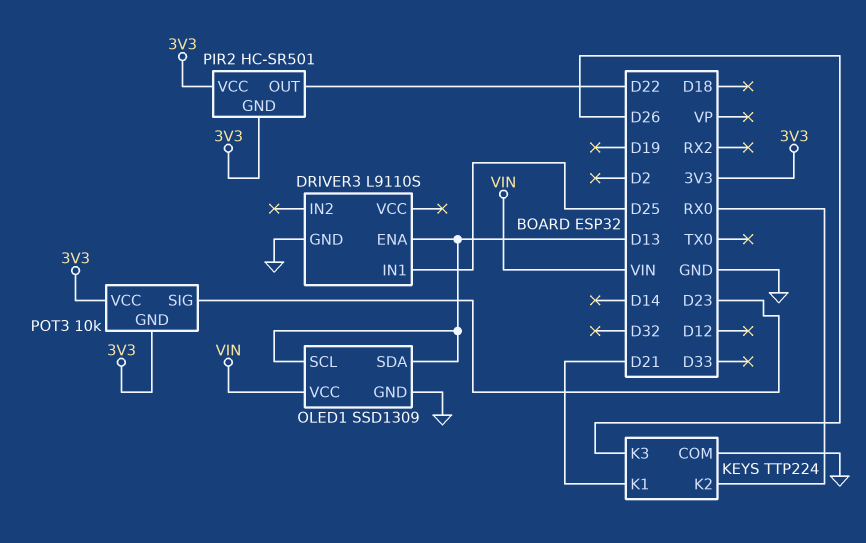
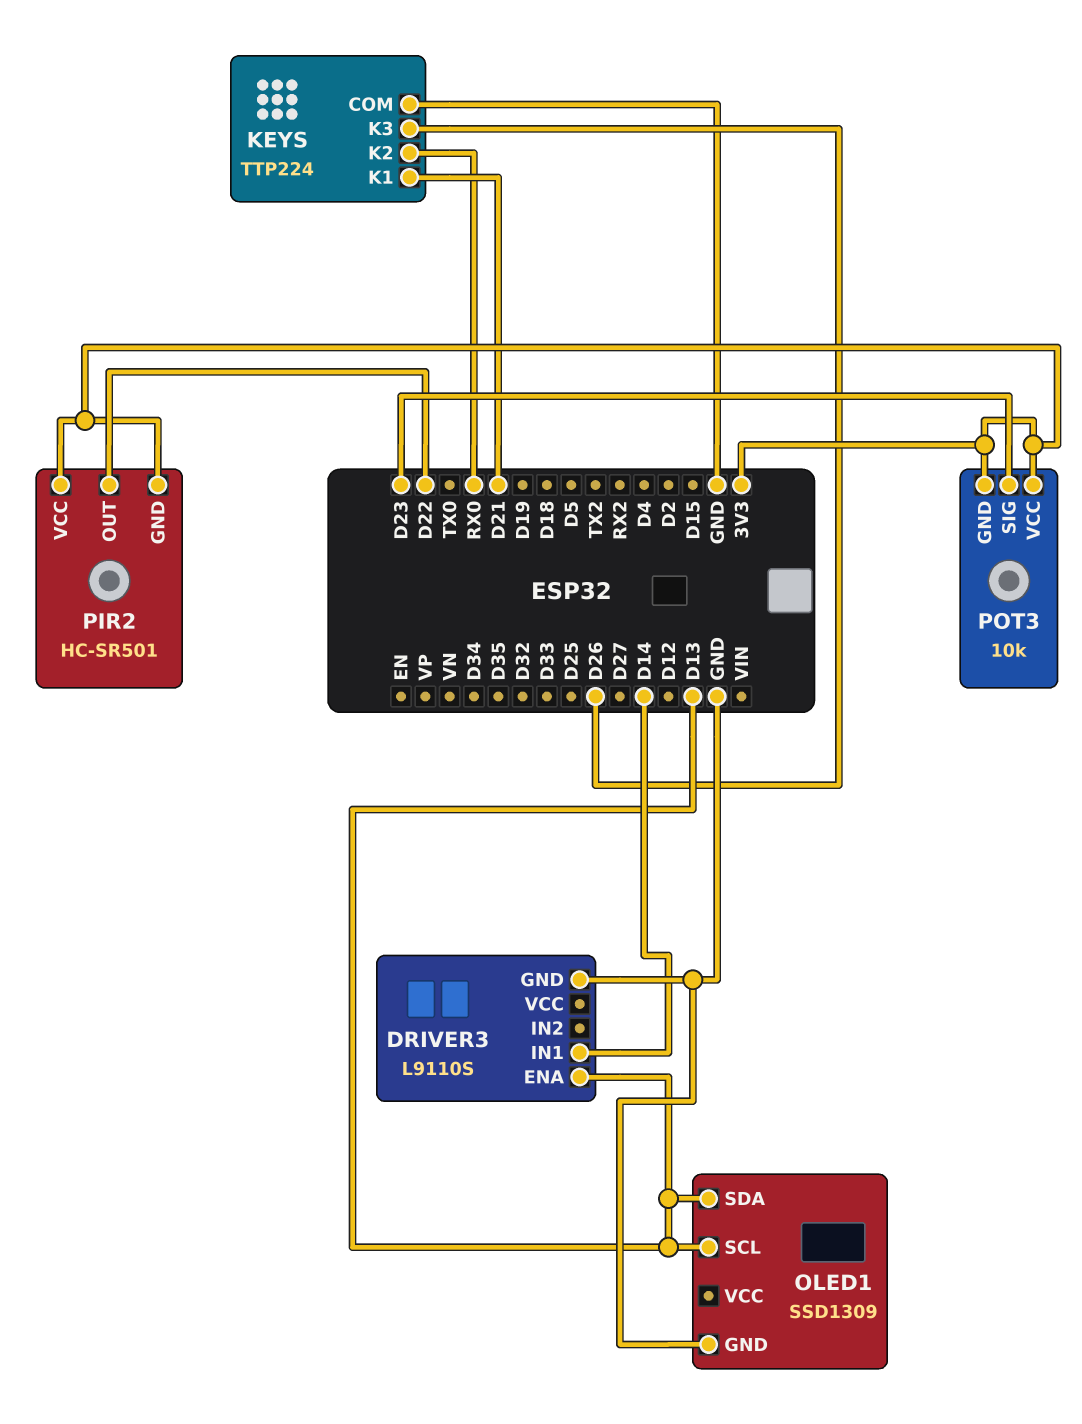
DRIVER3 pin IN1: D25 -> D14
OLED1 pin VCC: VIN -> none

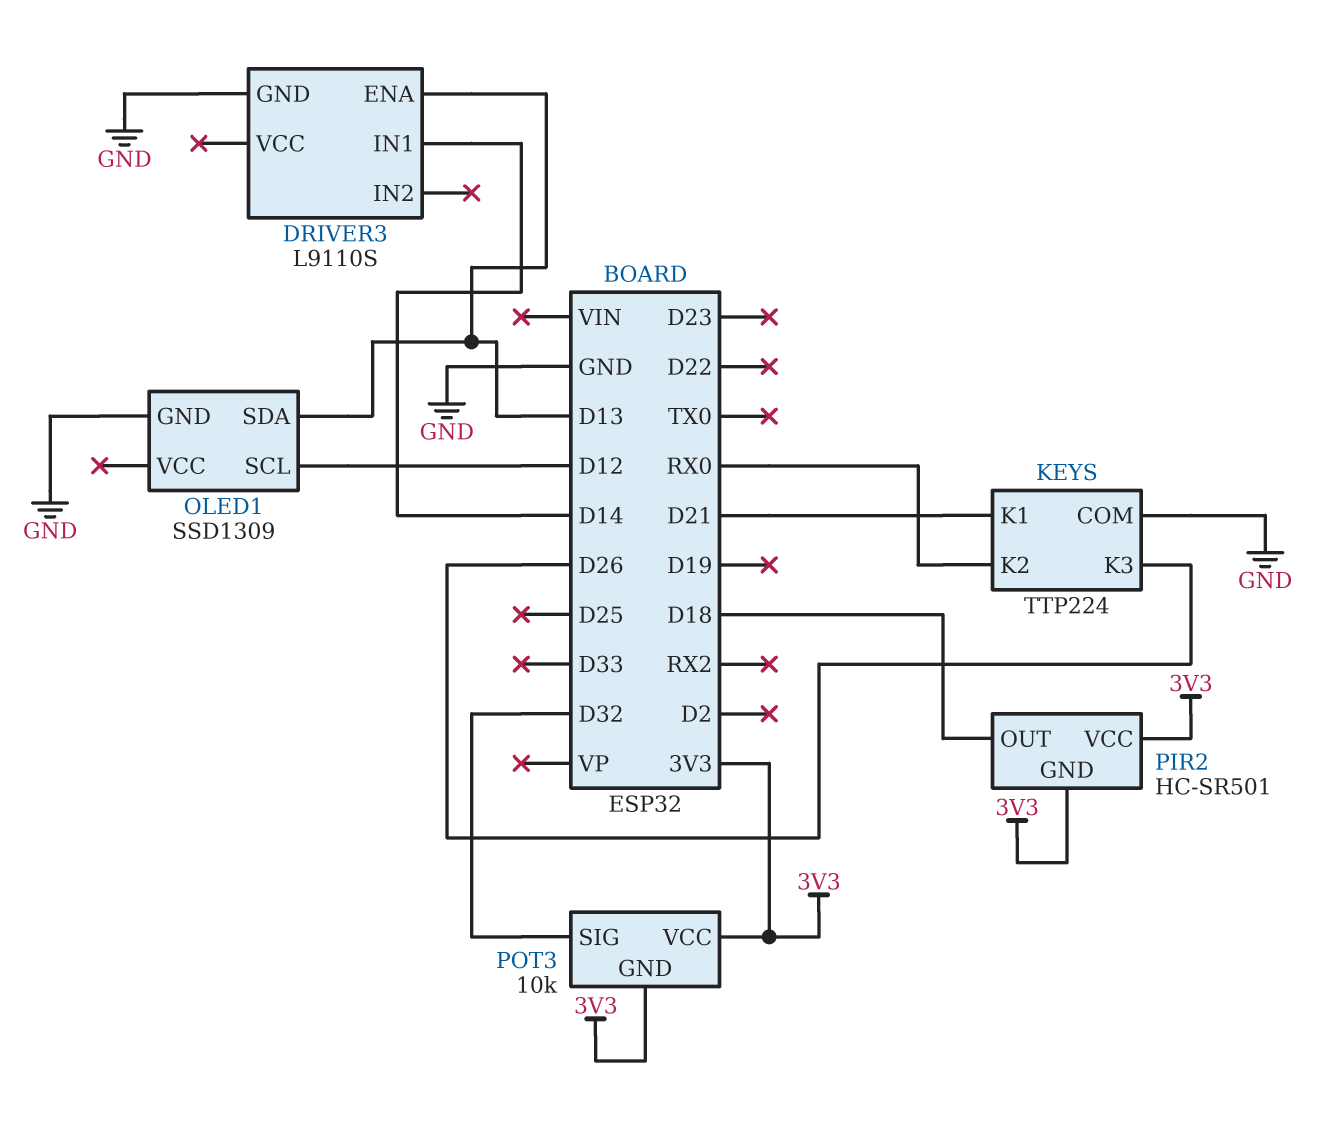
OLED1 pin SCL: D13 -> D12
PIR2 pin OUT: D22 -> D18
POT3 pin SIG: D23 -> D32

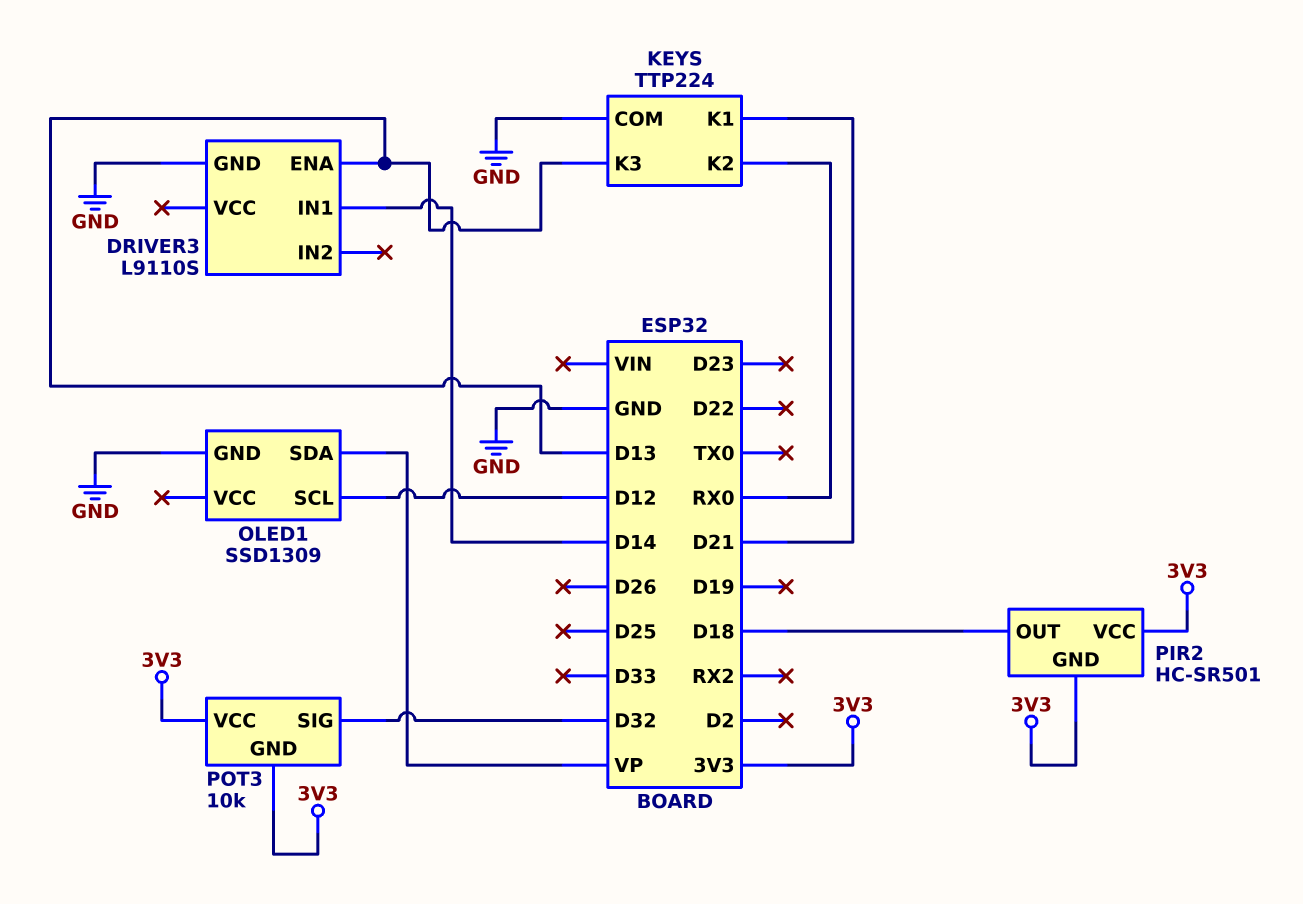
KEYS pin K3: D26 -> D13
OLED1 pin SDA: D13 -> VP

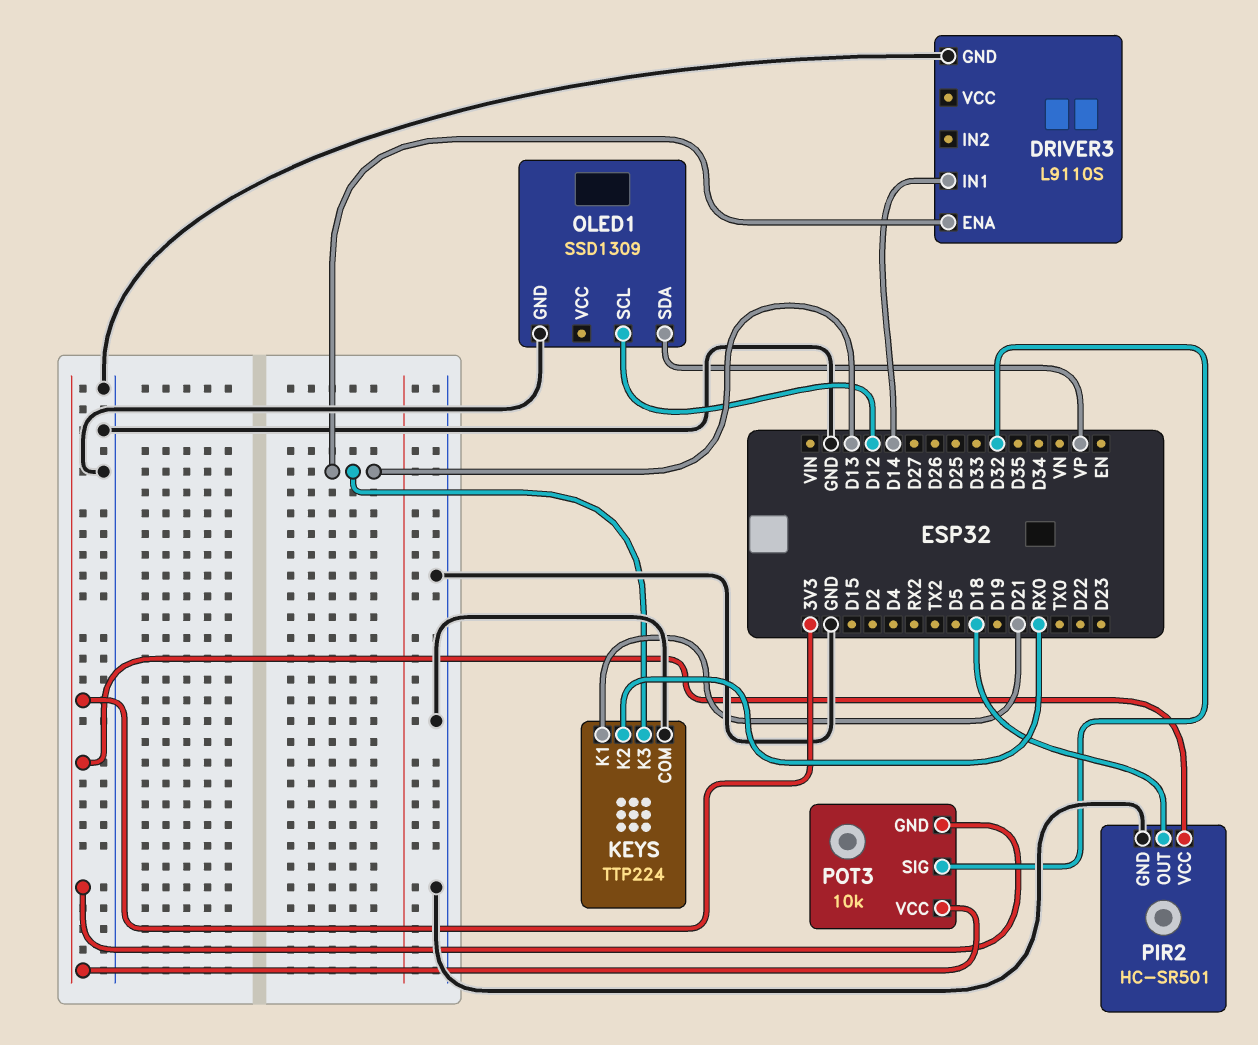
PIR2 pin GND: 3V3 -> GND

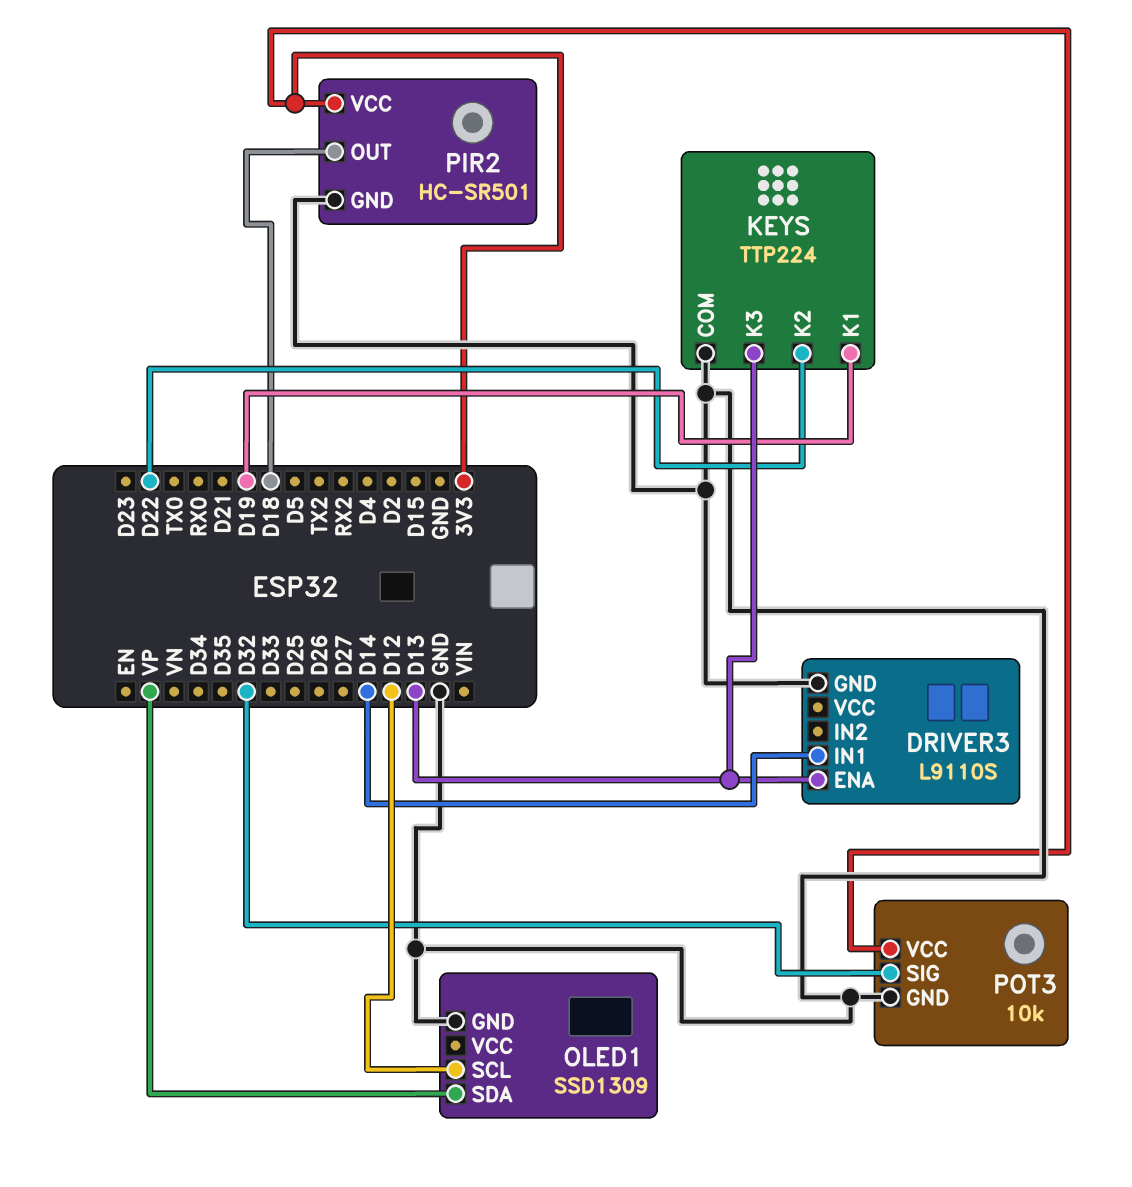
KEYS pin K1: D21 -> D19
KEYS pin K2: RX0 -> D22
POT3 pin GND: 3V3 -> GND

